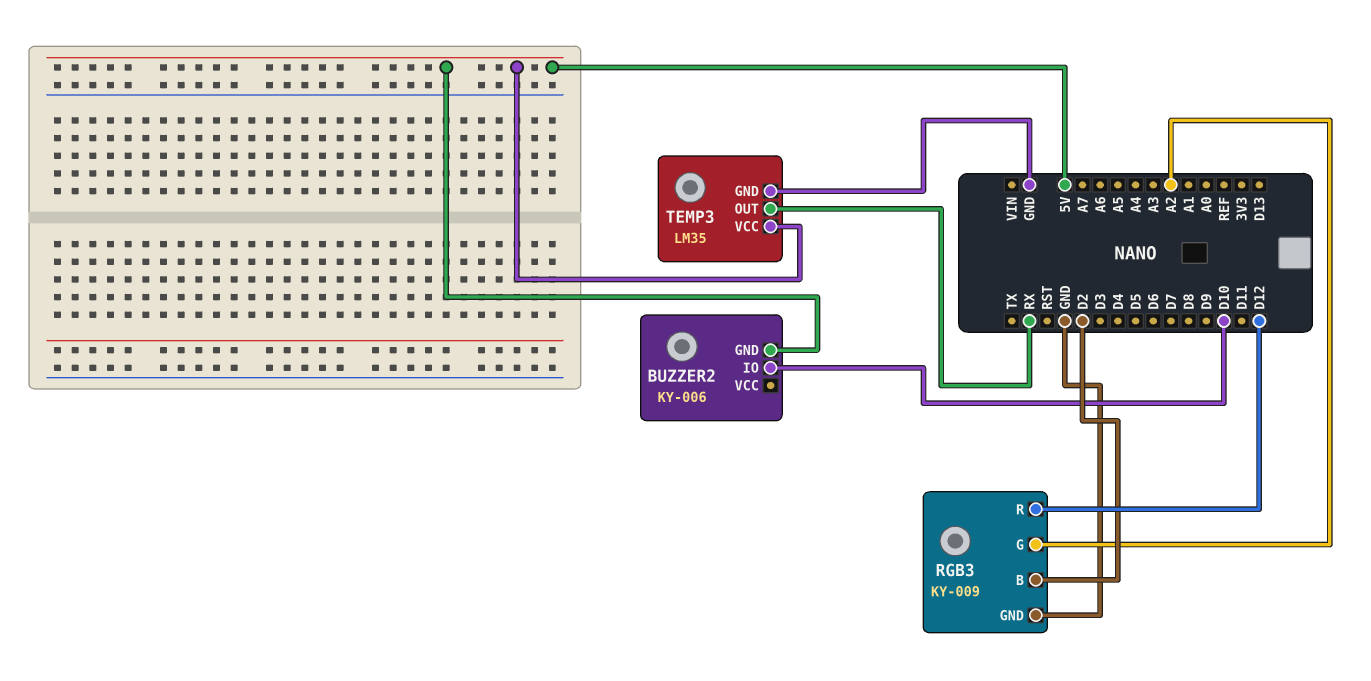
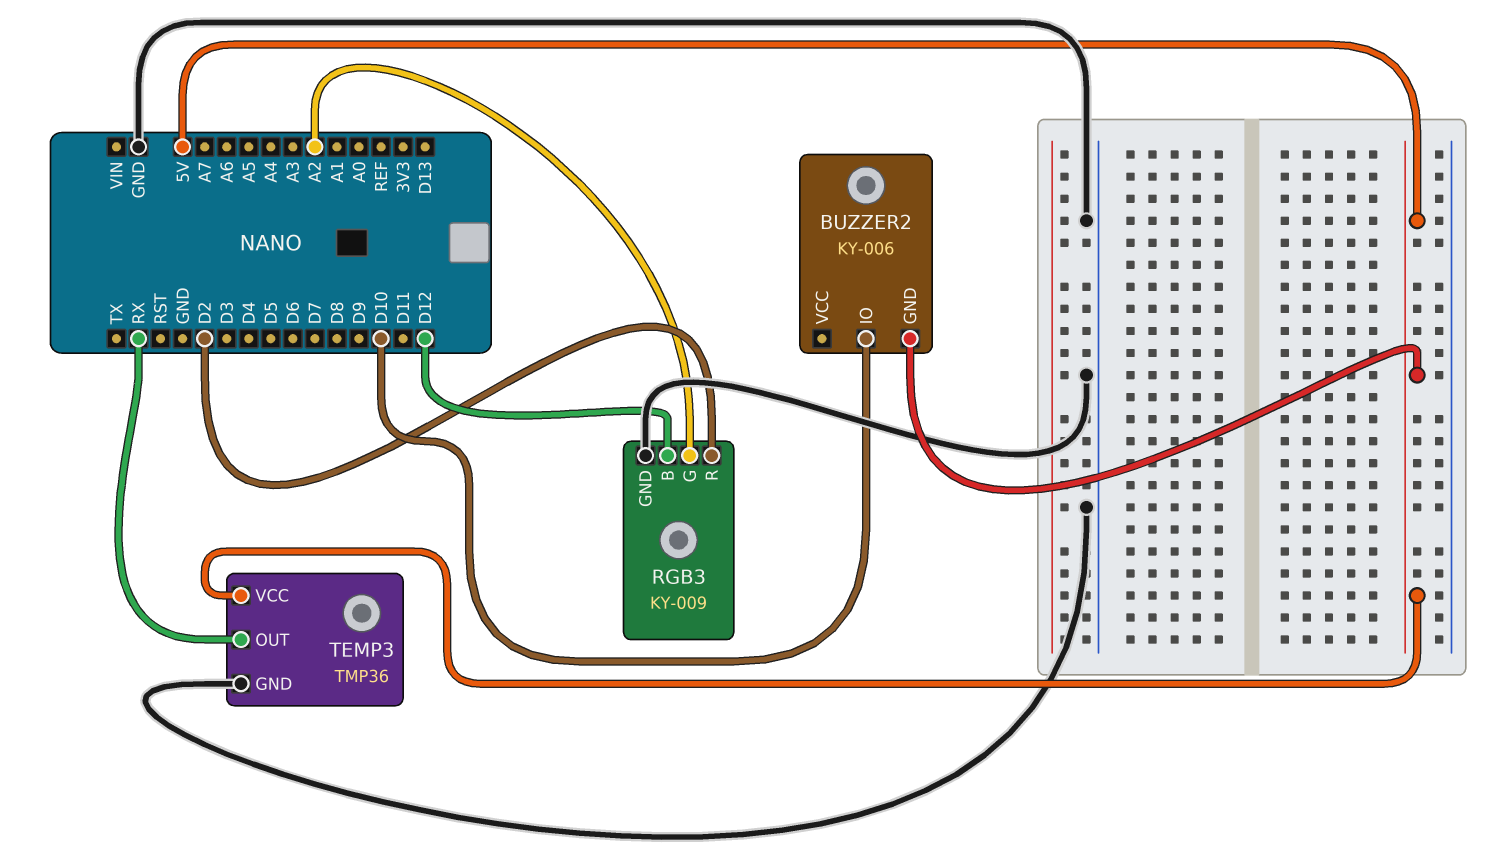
RGB3 pin B: D2 -> D12
RGB3 pin R: D12 -> D2
TEMP3: LM35 -> TMP36

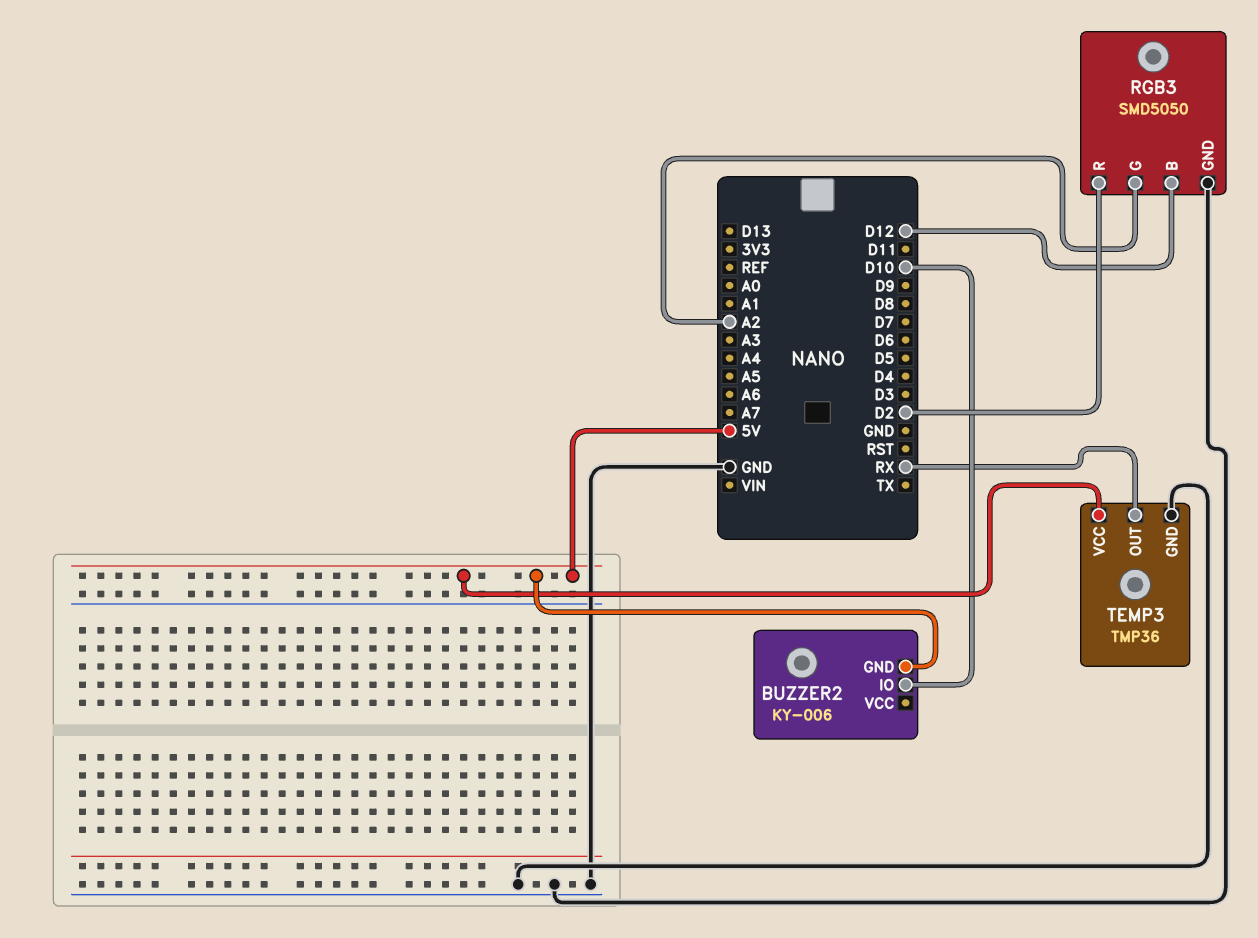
RGB3: KY-009 -> SMD5050

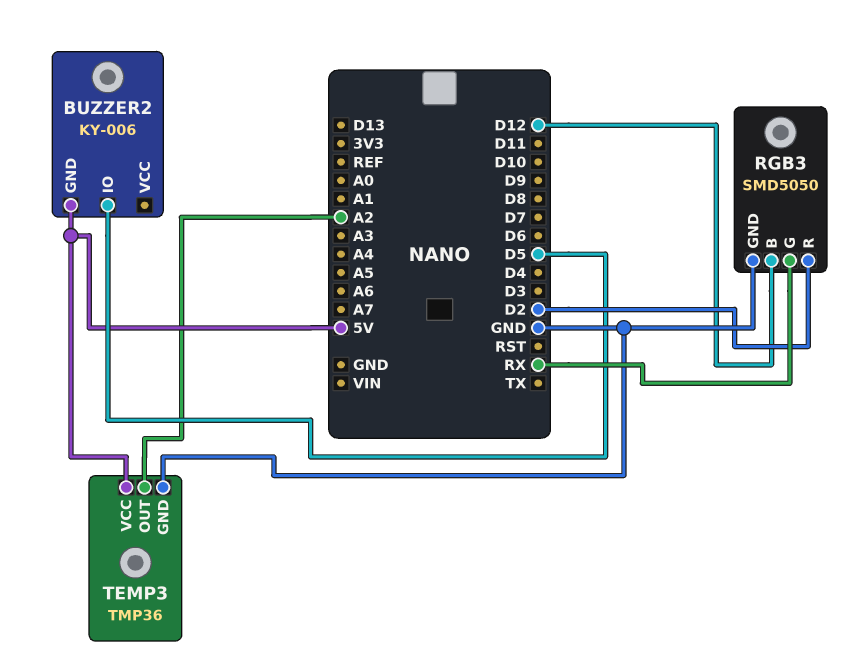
BUZZER2 pin IO: D10 -> D5
RGB3 pin G: A2 -> RX
TEMP3 pin OUT: RX -> A2

